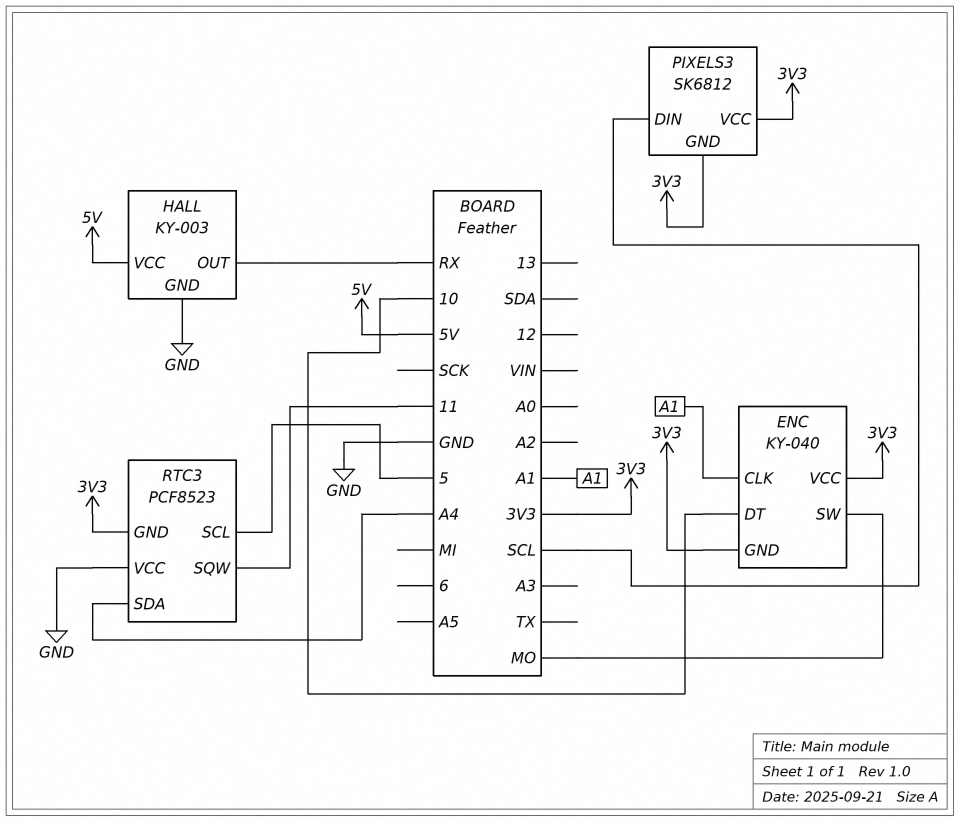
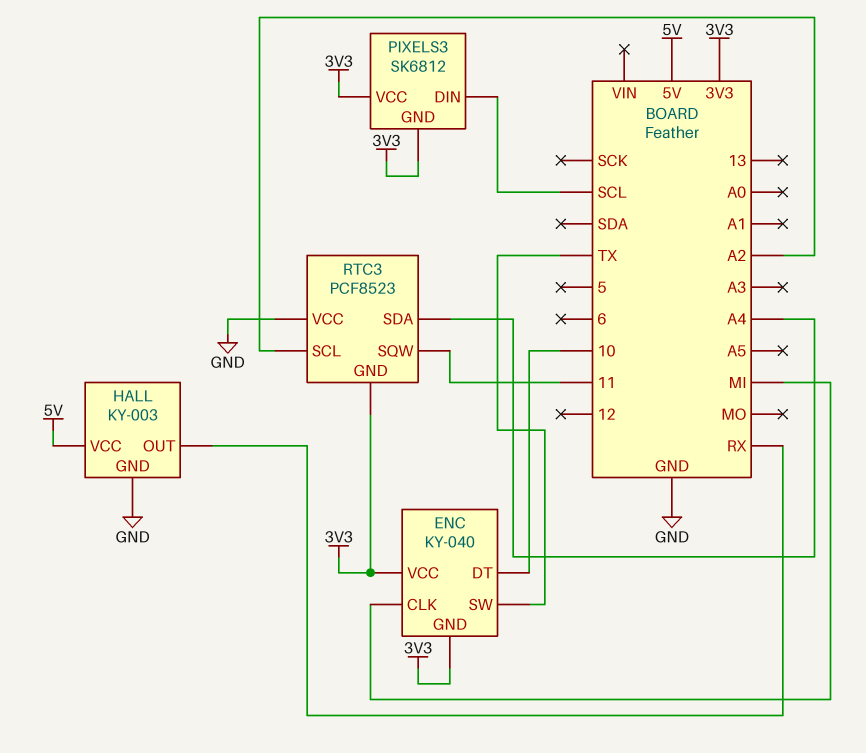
ENC pin CLK: A1 -> MI
ENC pin SW: MO -> TX
RTC3 pin SCL: 5 -> A2

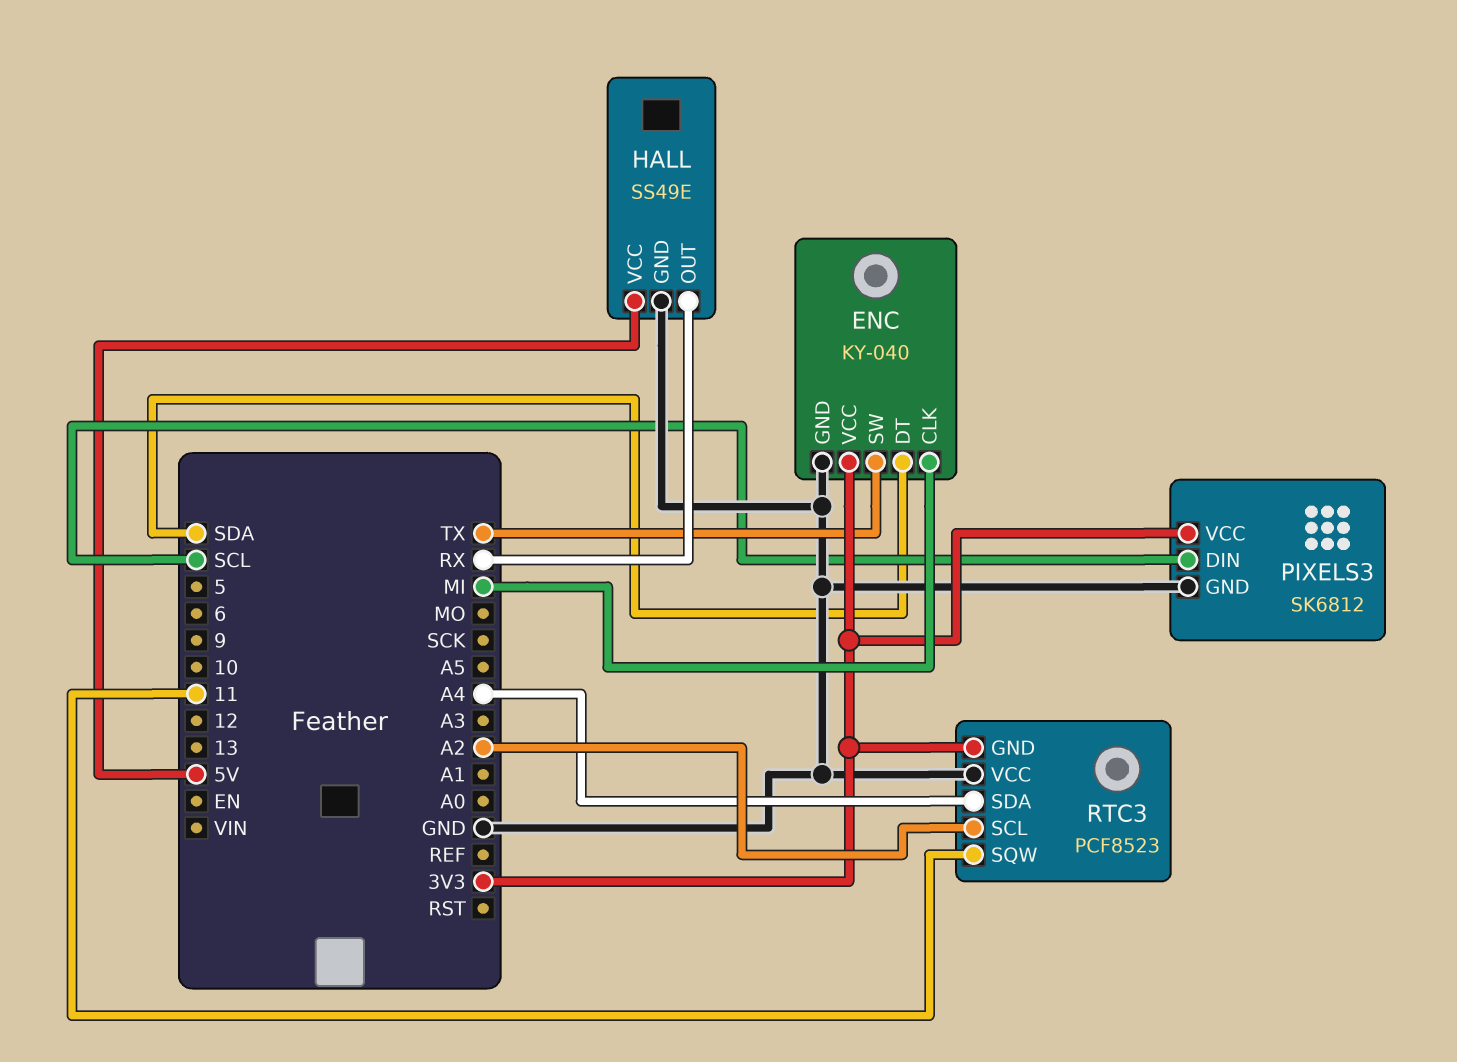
ENC pin DT: 10 -> SDA
ENC pin GND: 3V3 -> GND
HALL: KY-003 -> SS49E
PIXELS3 pin GND: 3V3 -> GND

